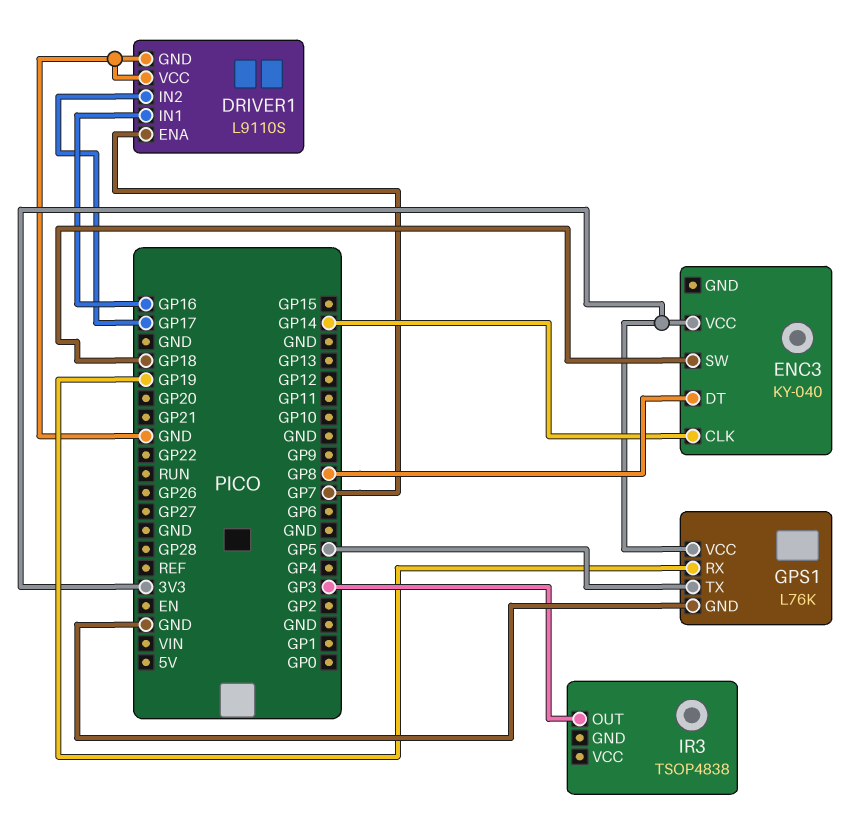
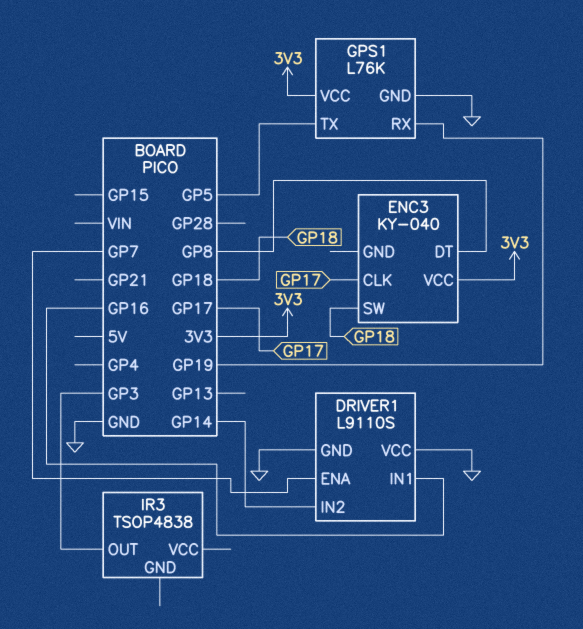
DRIVER1 pin IN2: GP17 -> GP14
ENC3 pin CLK: GP14 -> GP17

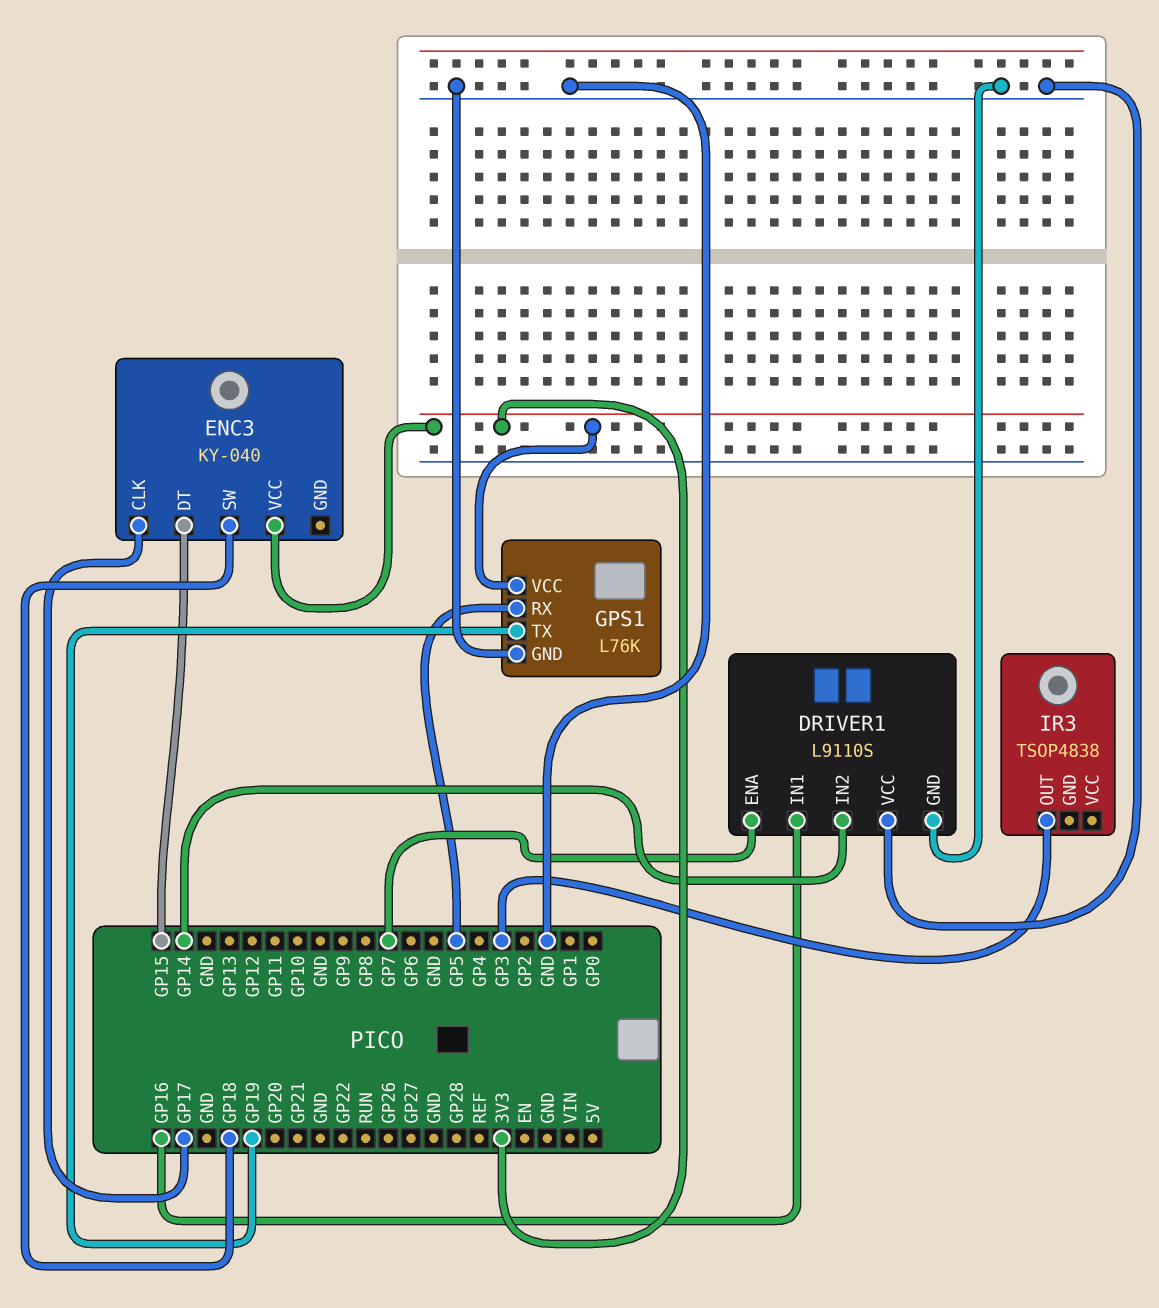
ENC3 pin DT: GP8 -> GP15
GPS1 pin RX: GP19 -> GP5
GPS1 pin TX: GP5 -> GP19

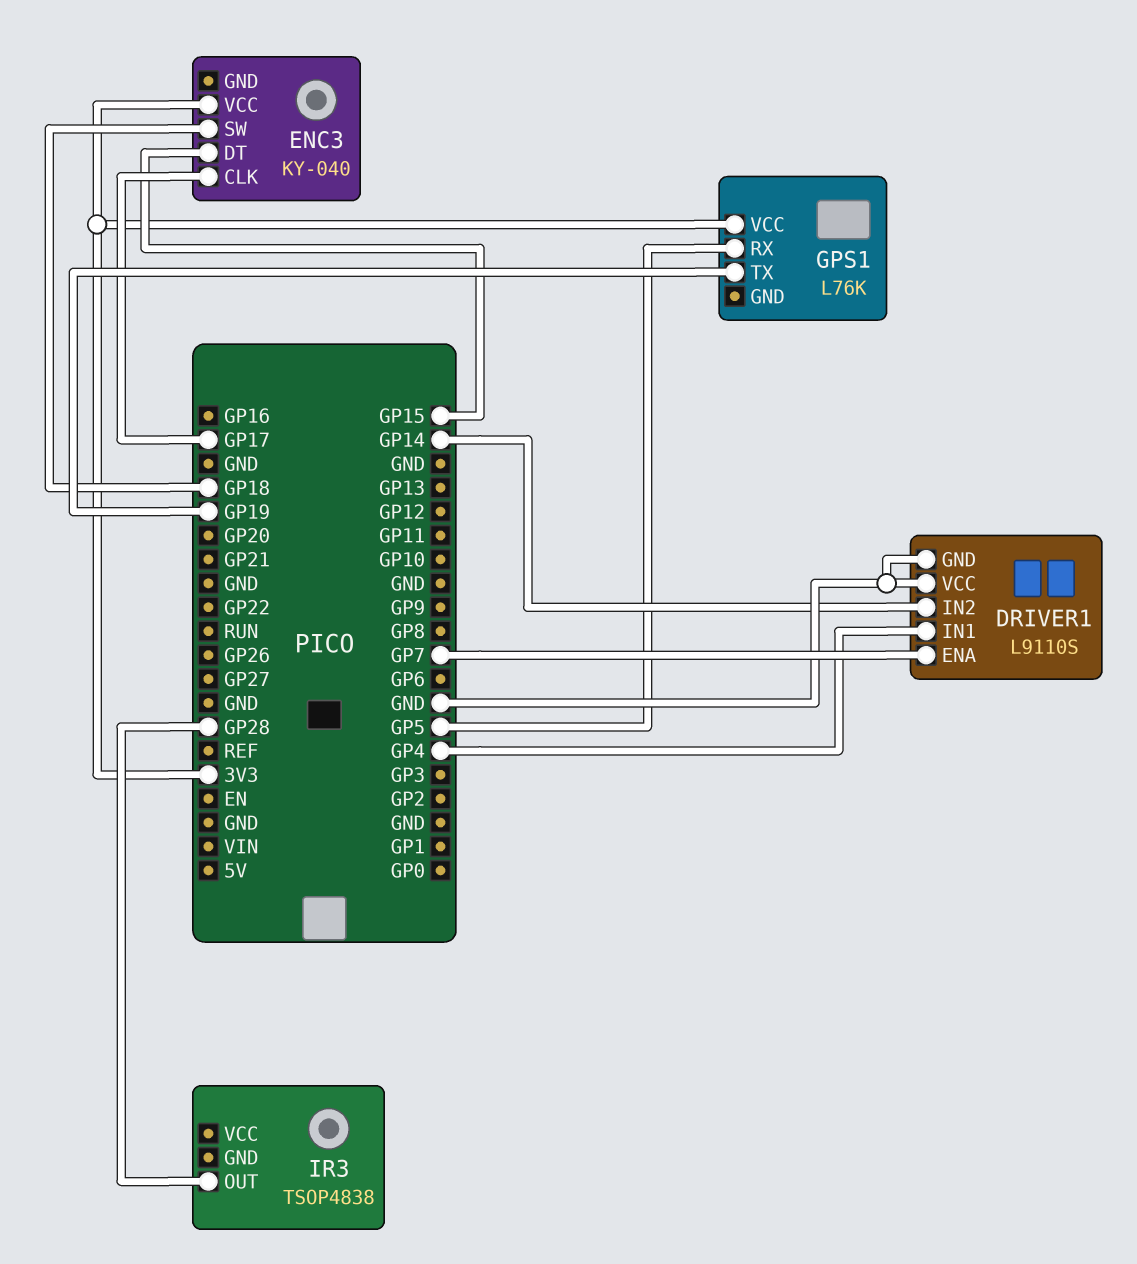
DRIVER1 pin IN1: GP16 -> GP4
GPS1 pin GND: GND -> none
IR3 pin OUT: GP3 -> GP28

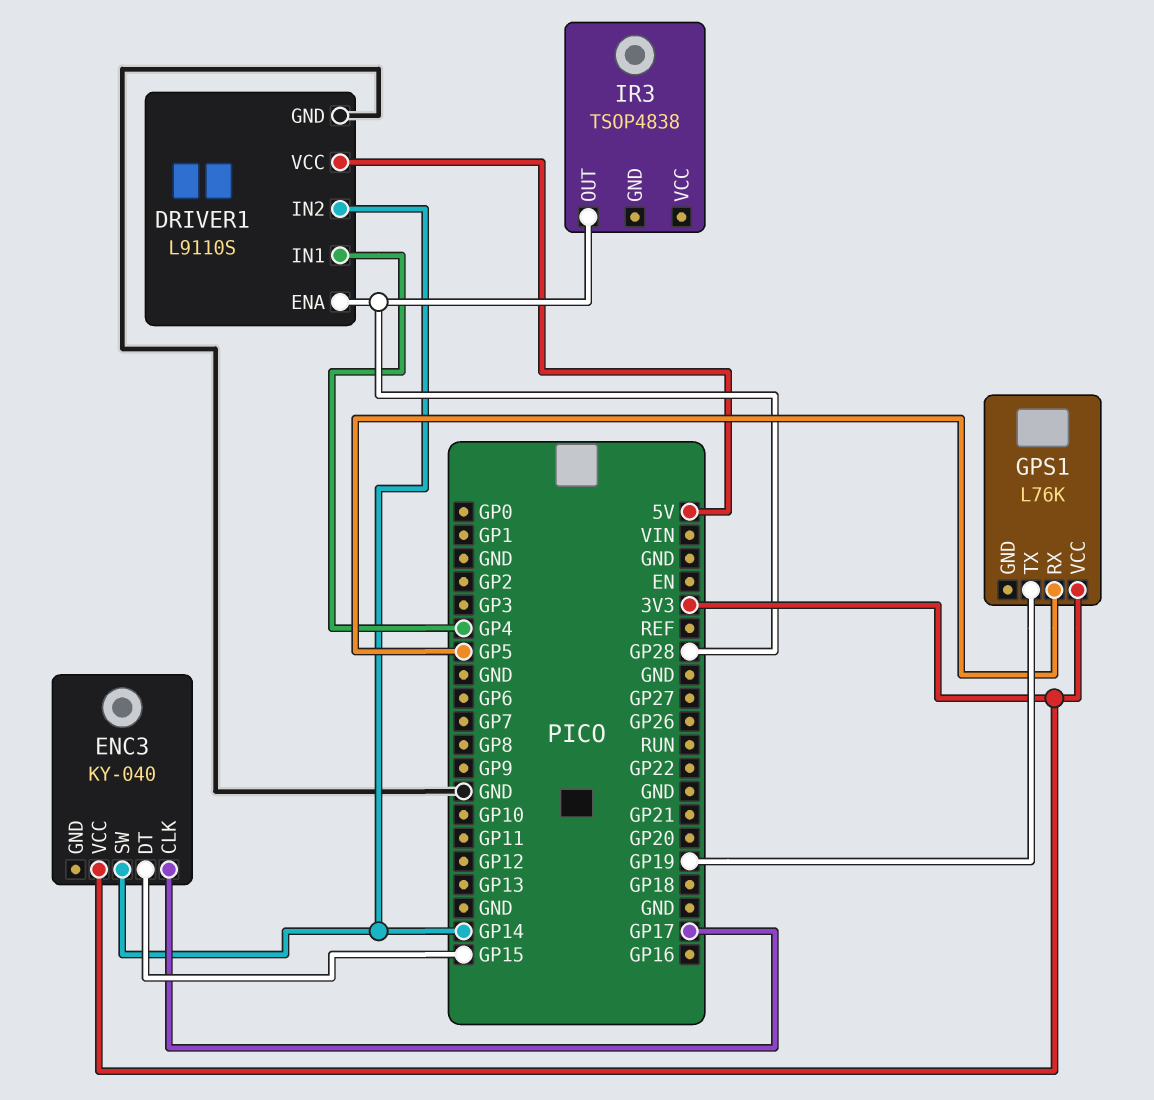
DRIVER1 pin ENA: GP7 -> GP28
DRIVER1 pin VCC: GND -> 5V
ENC3 pin SW: GP18 -> GP14

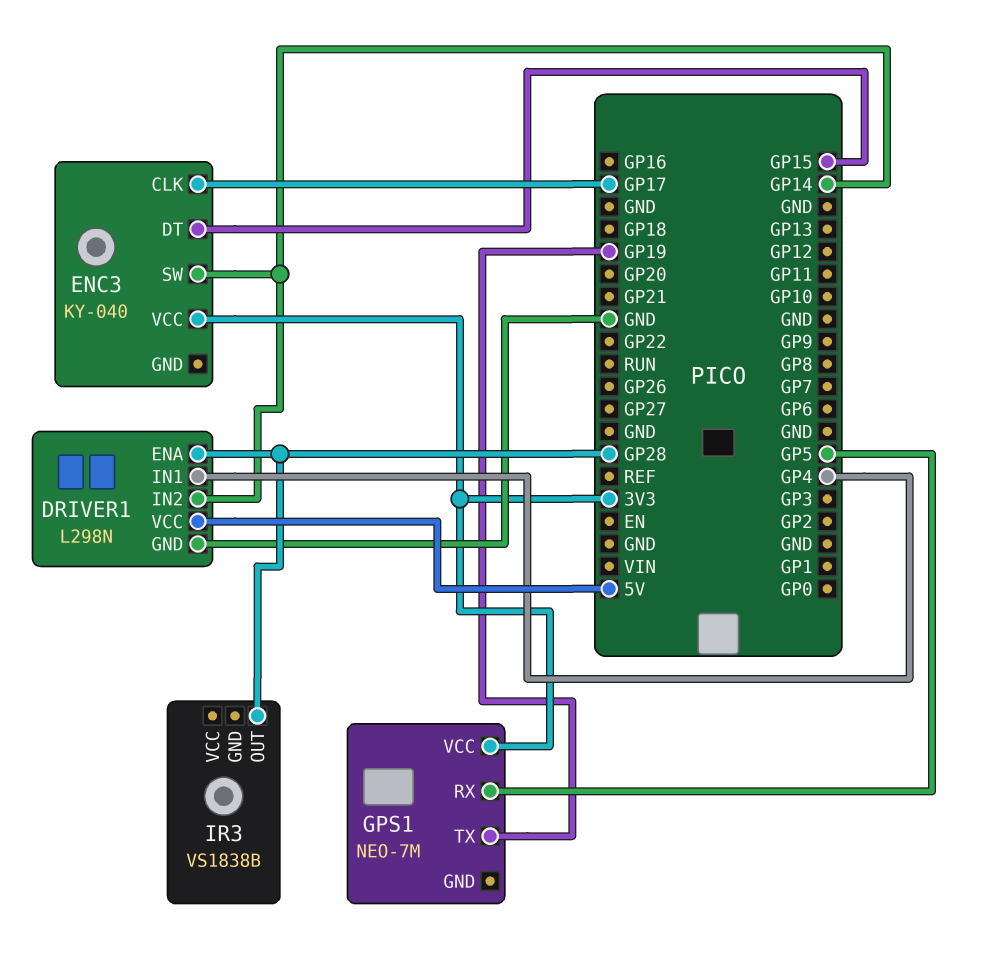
DRIVER1: L9110S -> L298N
GPS1: L76K -> NEO-7M
IR3: TSOP4838 -> VS1838B

